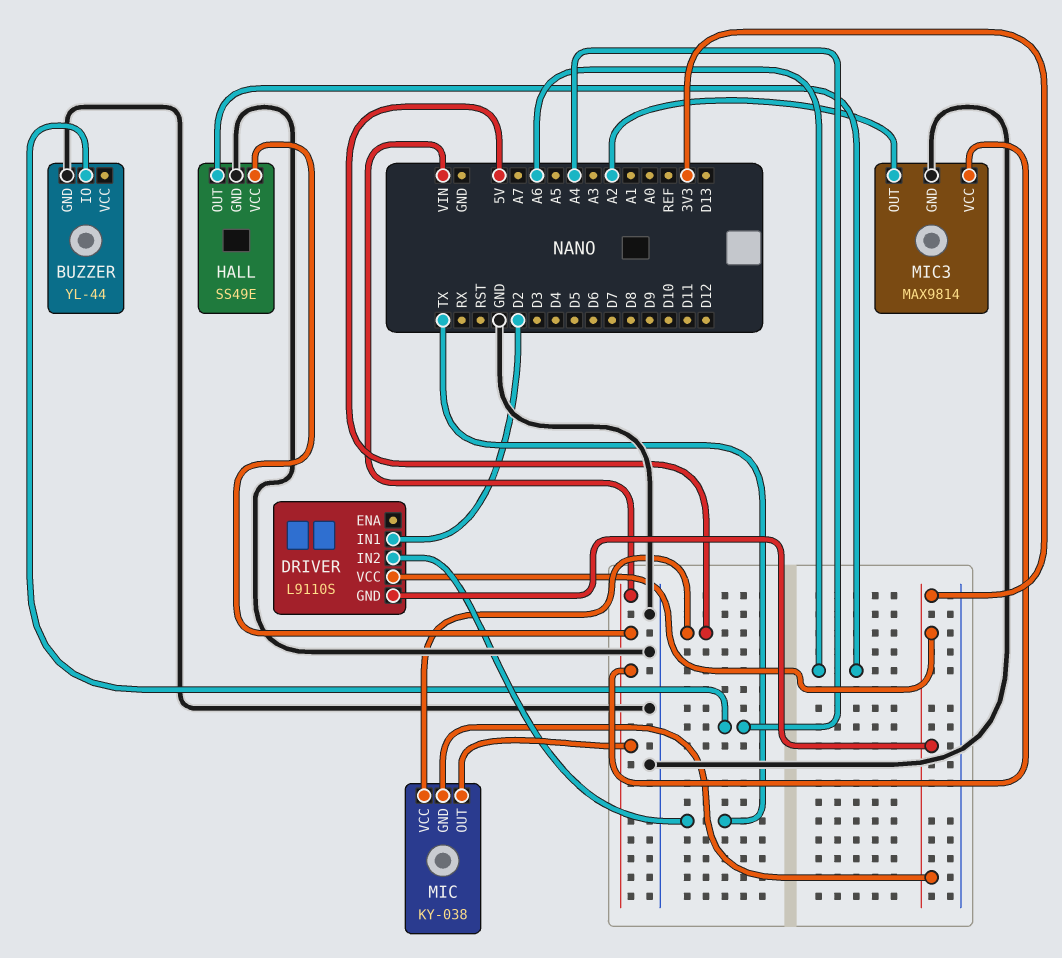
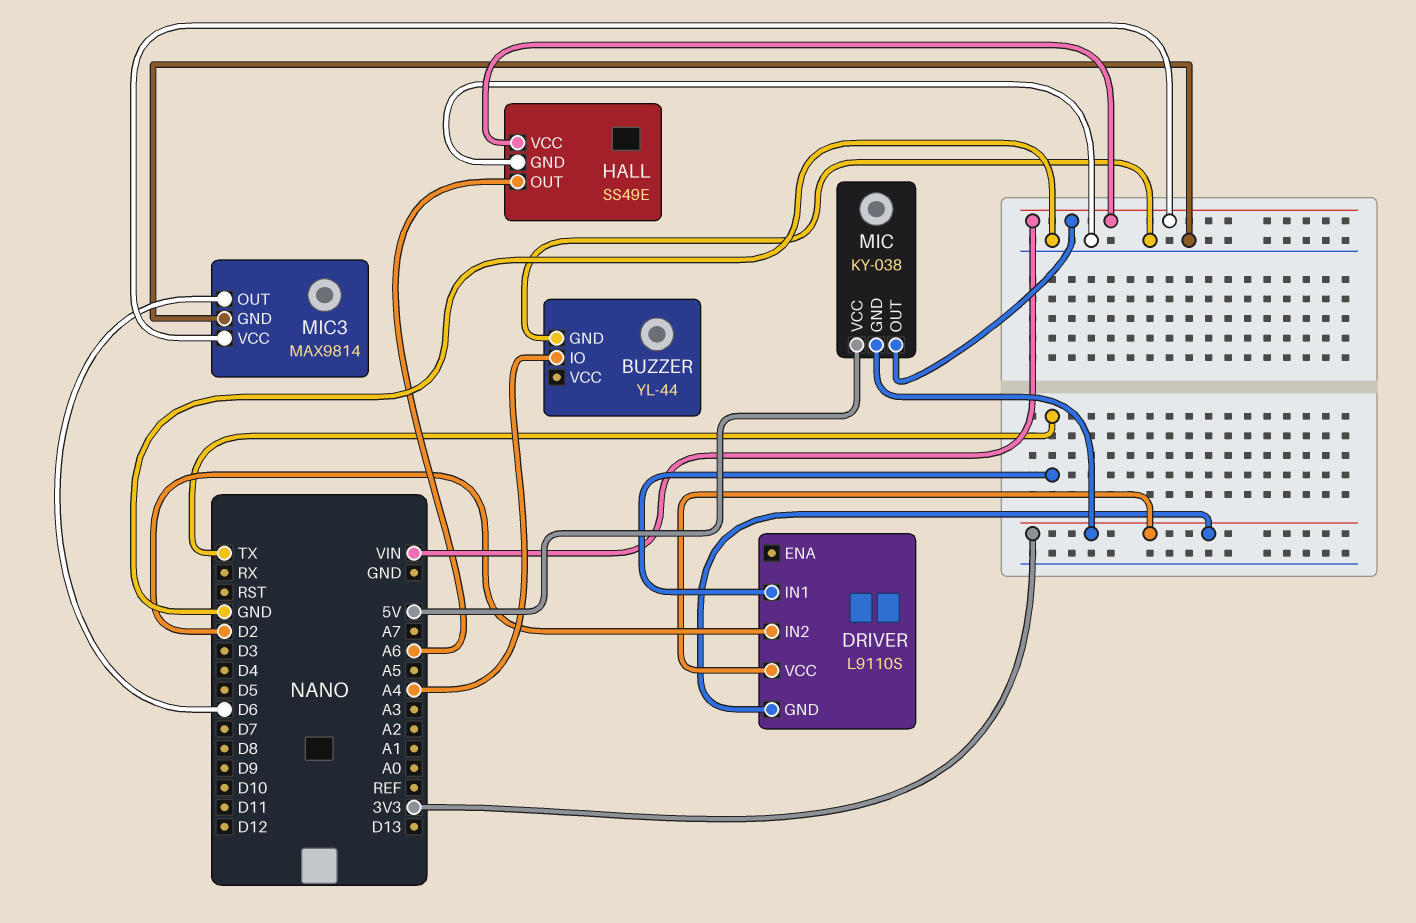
DRIVER pin IN1: D2 -> TX
DRIVER pin IN2: TX -> D2
MIC3 pin OUT: A2 -> D6

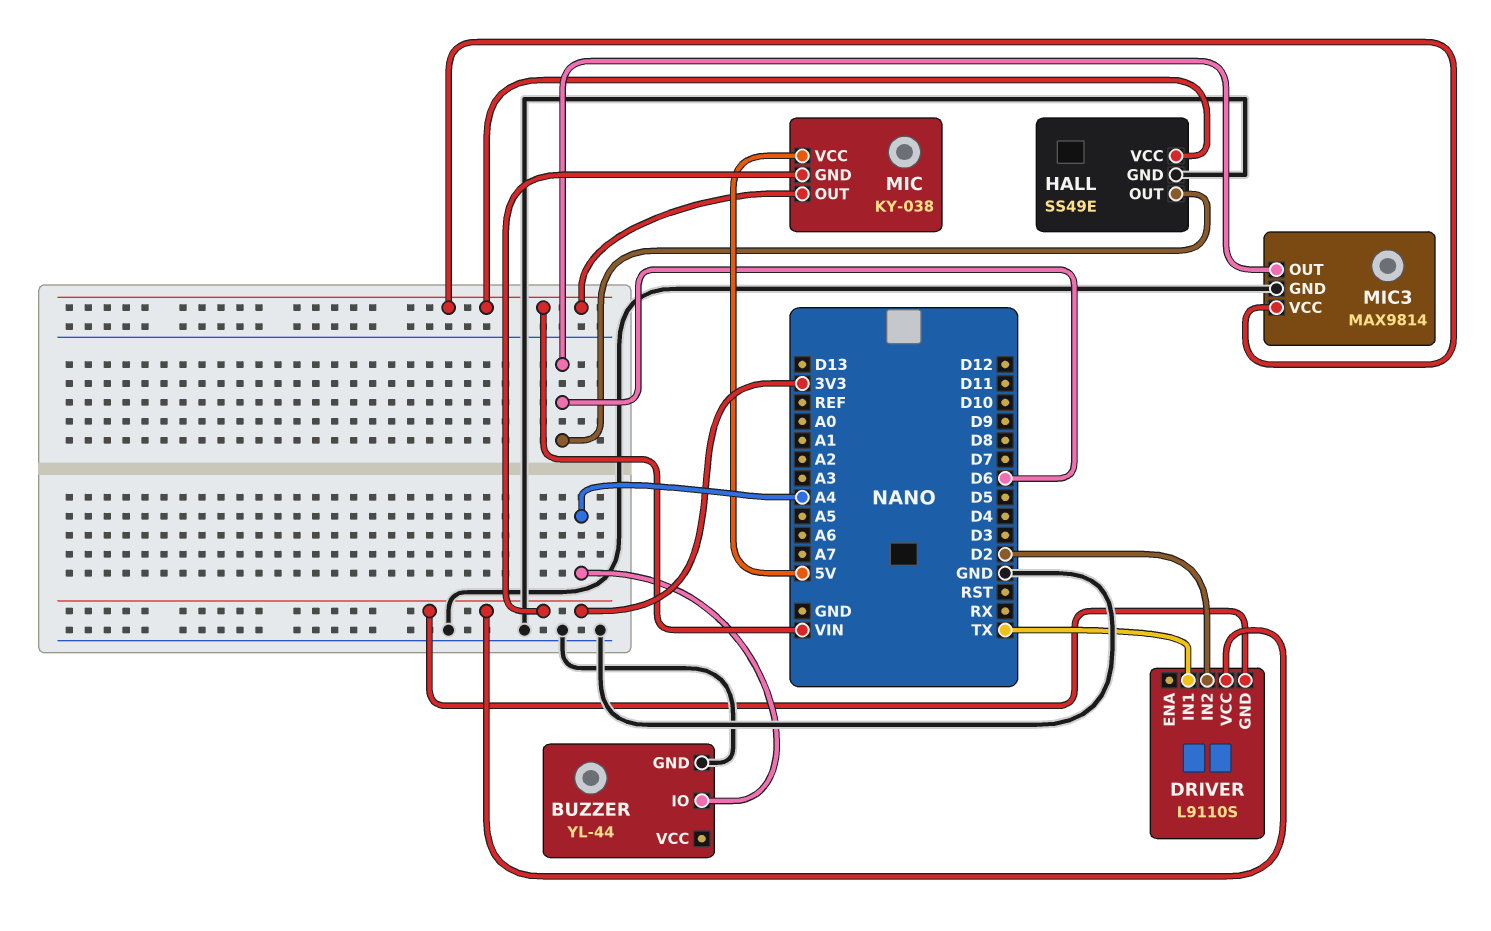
HALL pin OUT: A6 -> D6

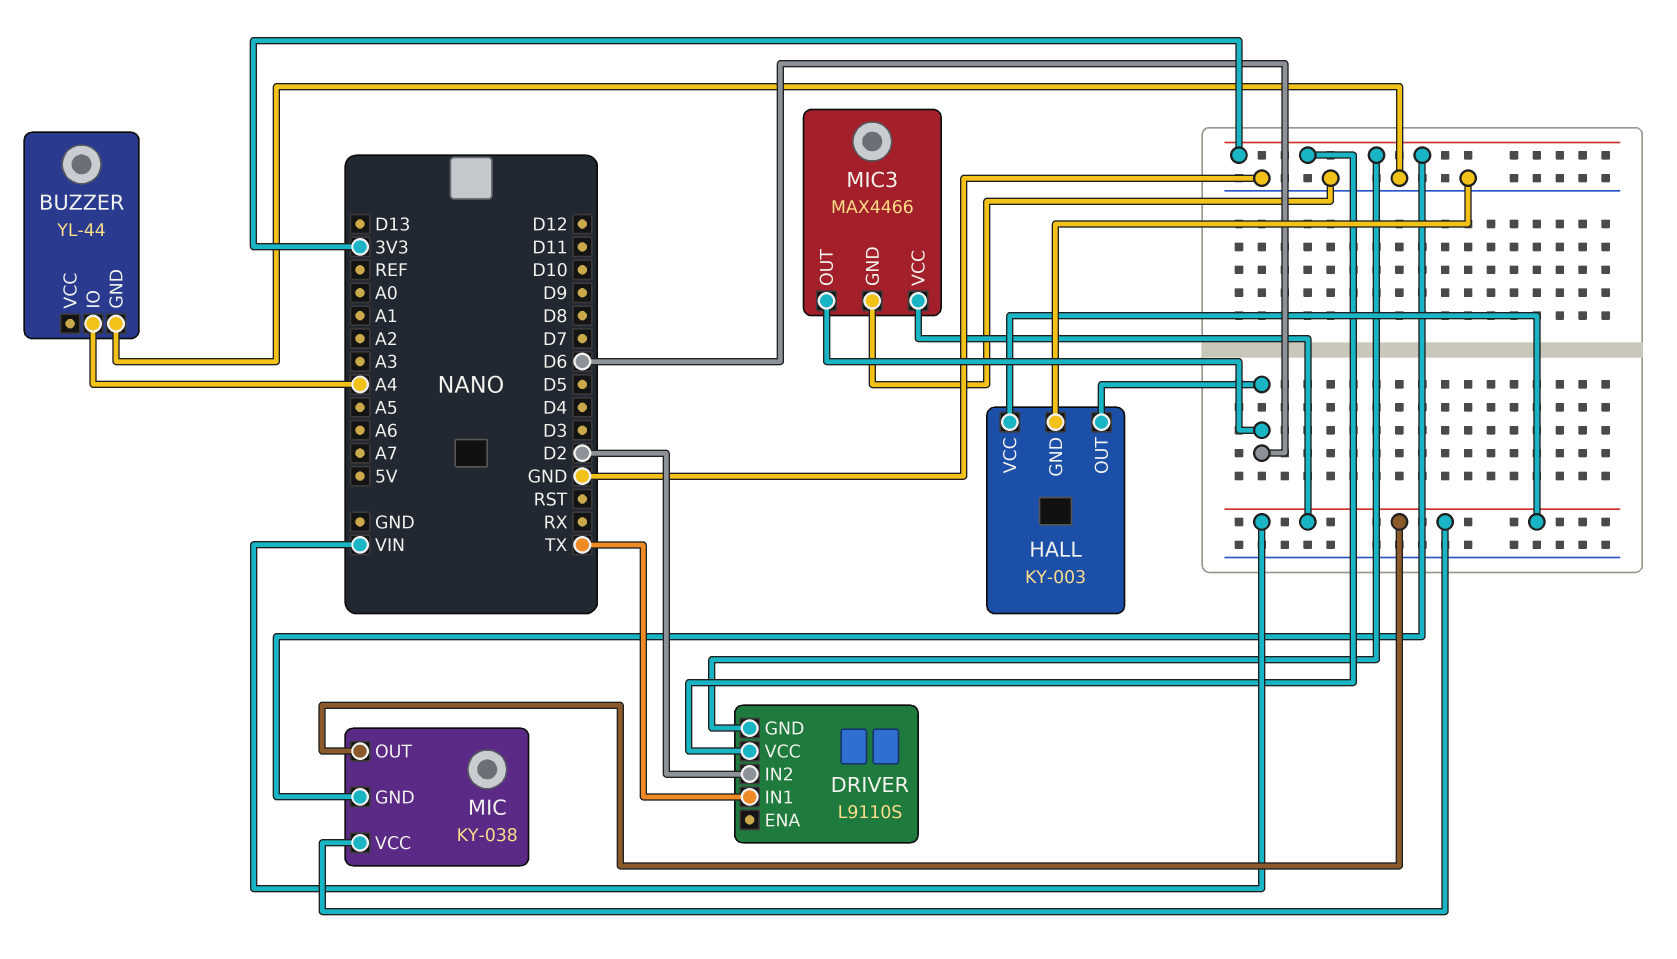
HALL: SS49E -> KY-003
MIC pin VCC: 5V -> VIN
MIC3: MAX9814 -> MAX4466

